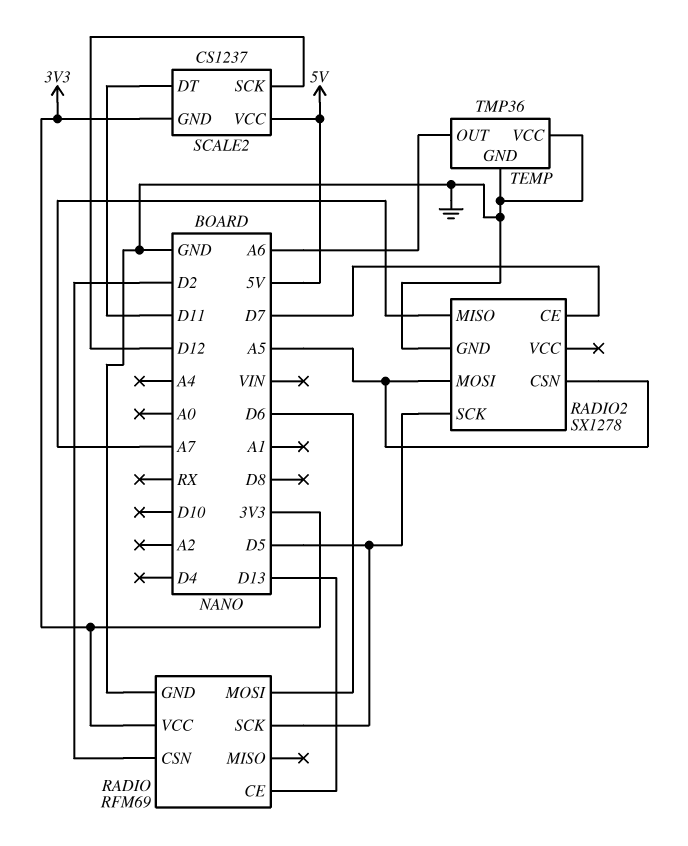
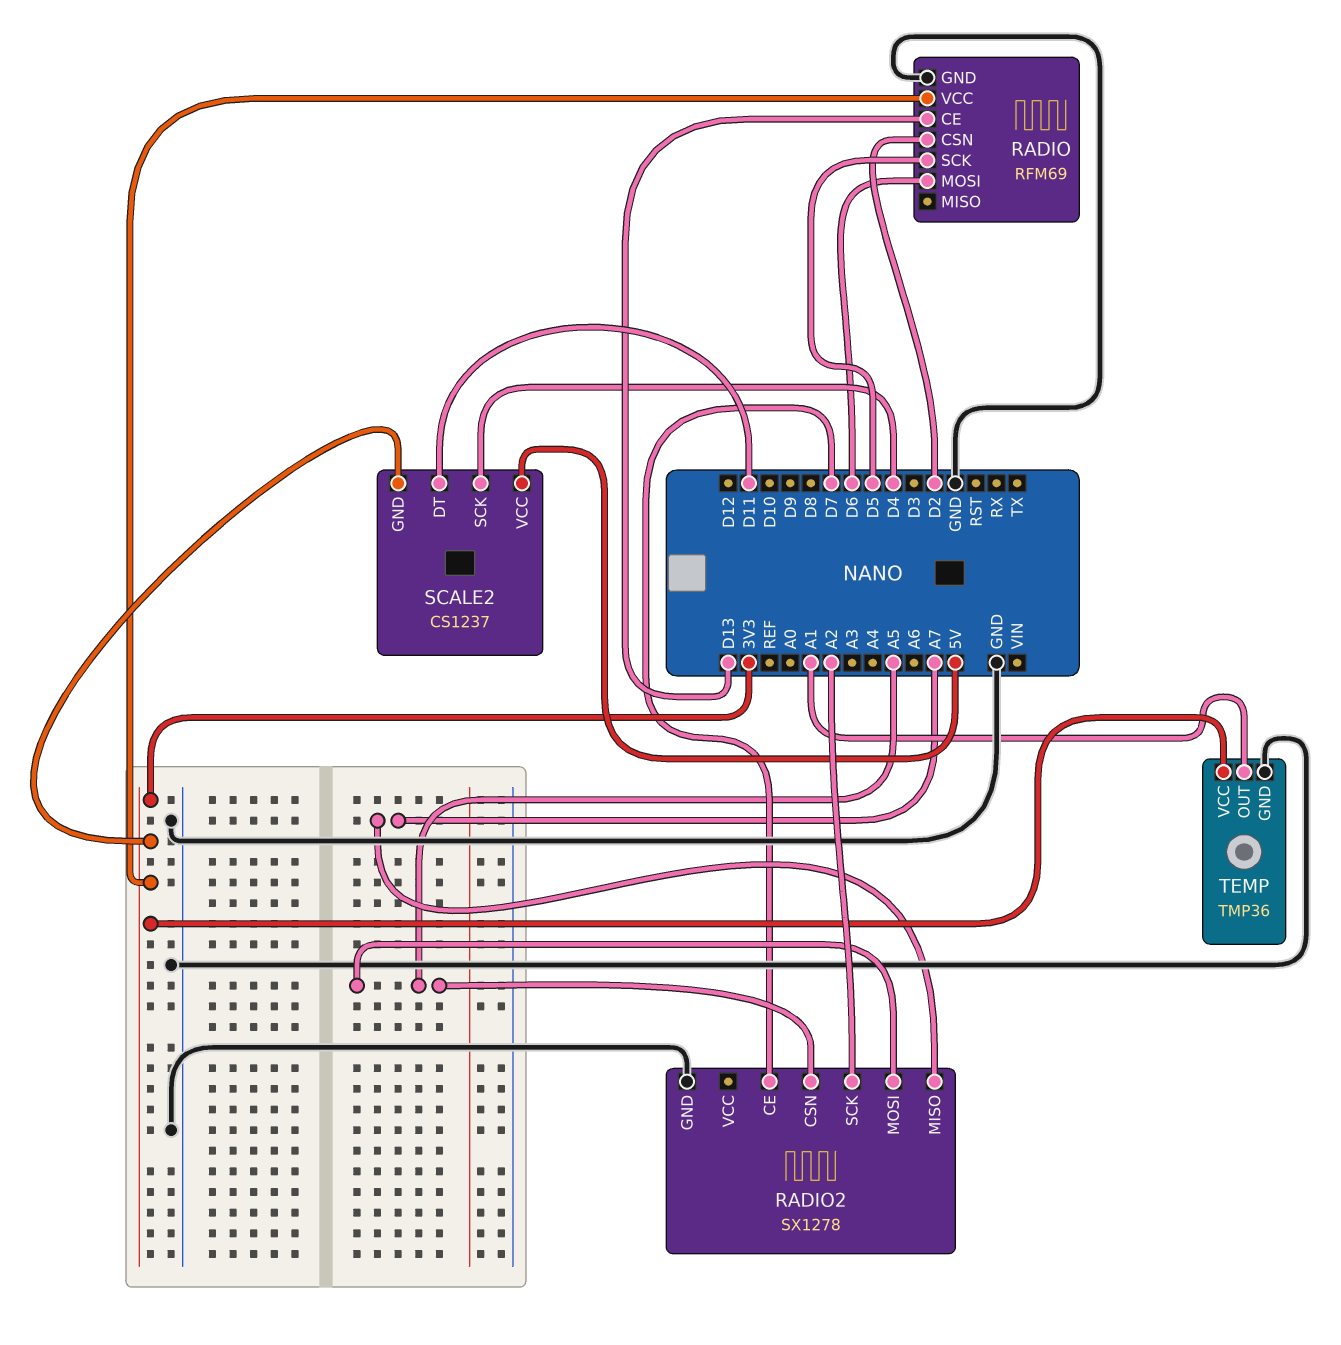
RADIO2 pin SCK: D5 -> A2
SCALE2 pin SCK: D12 -> D4
TEMP pin OUT: A6 -> A1
TEMP pin VCC: GND -> 3V3

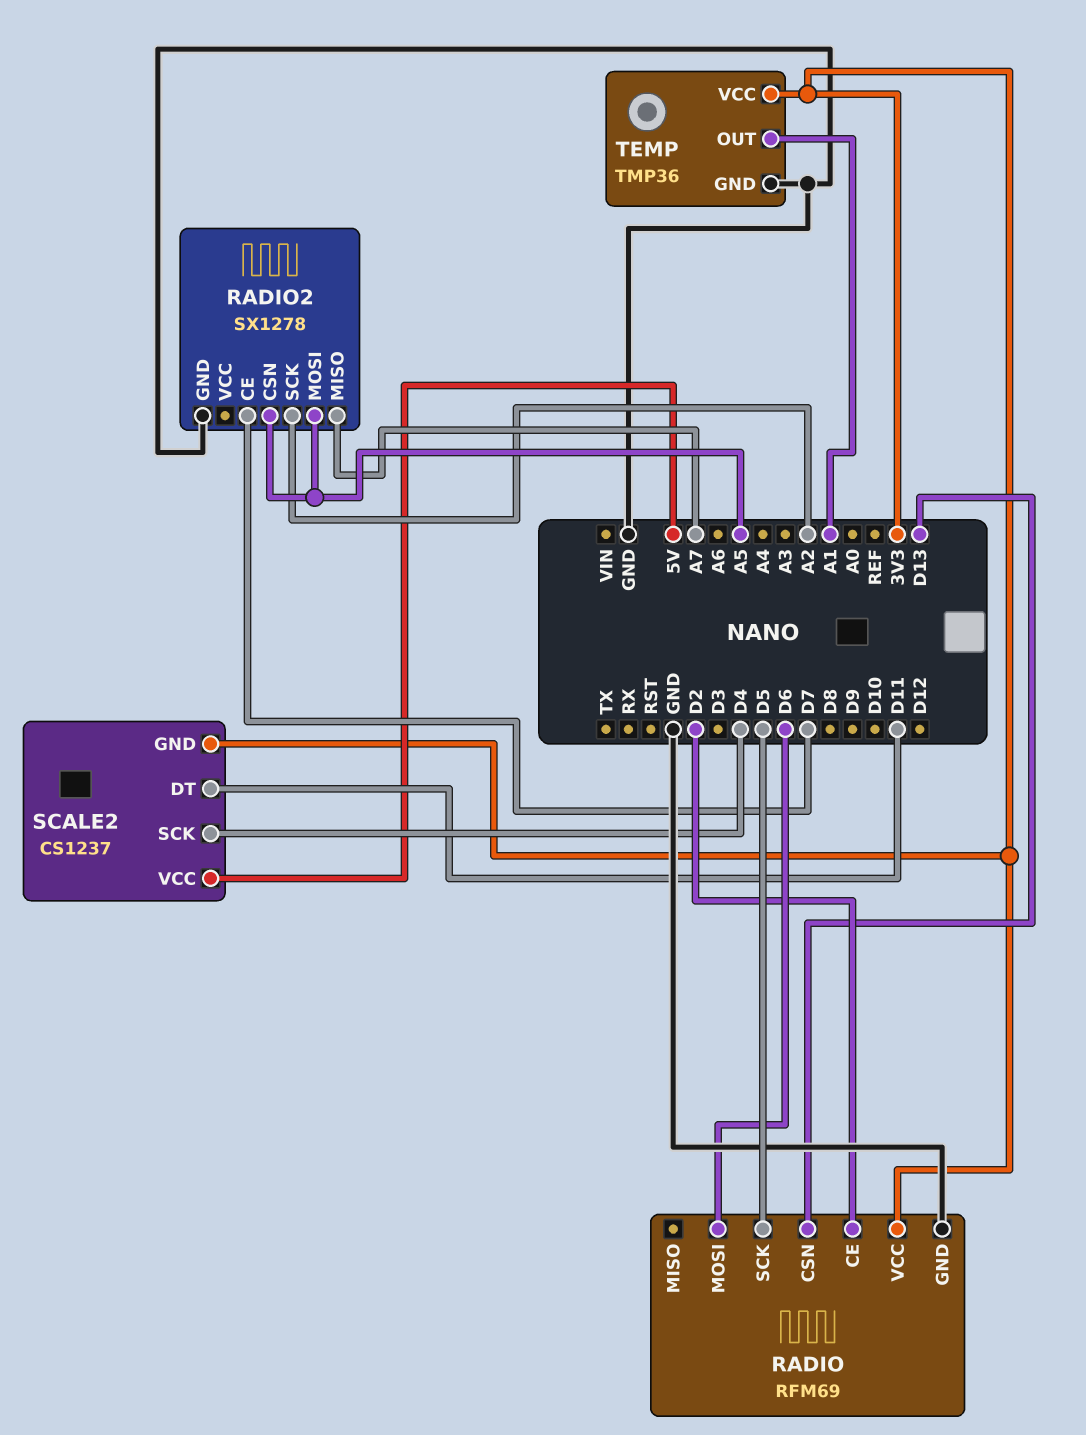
RADIO pin CE: D13 -> D2
RADIO pin CSN: D2 -> D13

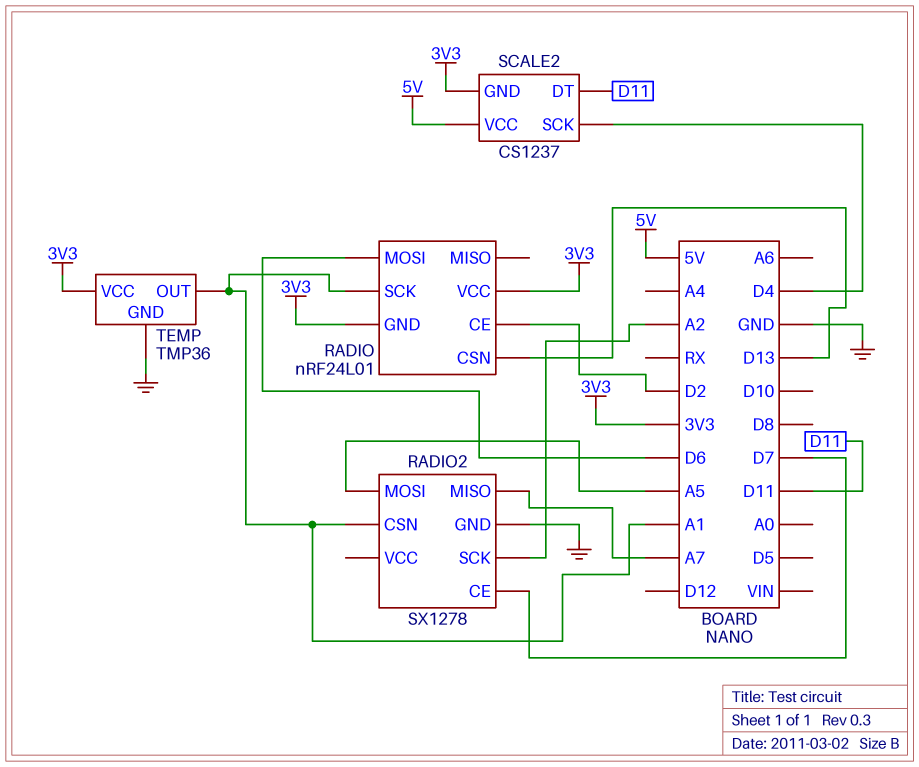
RADIO: RFM69 -> nRF24L01
RADIO pin GND: GND -> 3V3
RADIO pin SCK: D5 -> A1
RADIO2 pin CSN: A5 -> A1

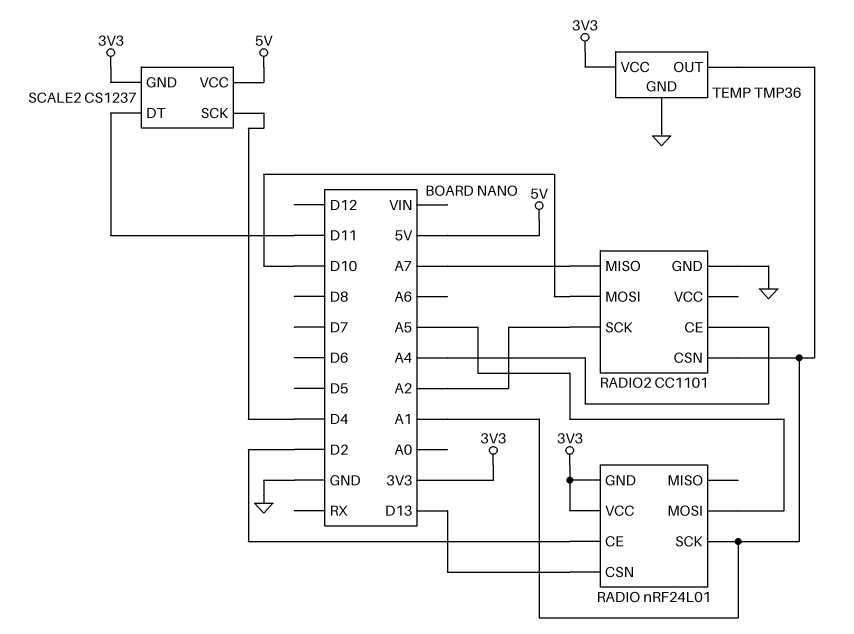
RADIO pin MOSI: D6 -> A5
RADIO2: SX1278 -> CC1101
RADIO2 pin CE: D7 -> A4
RADIO2 pin MOSI: A5 -> D10

